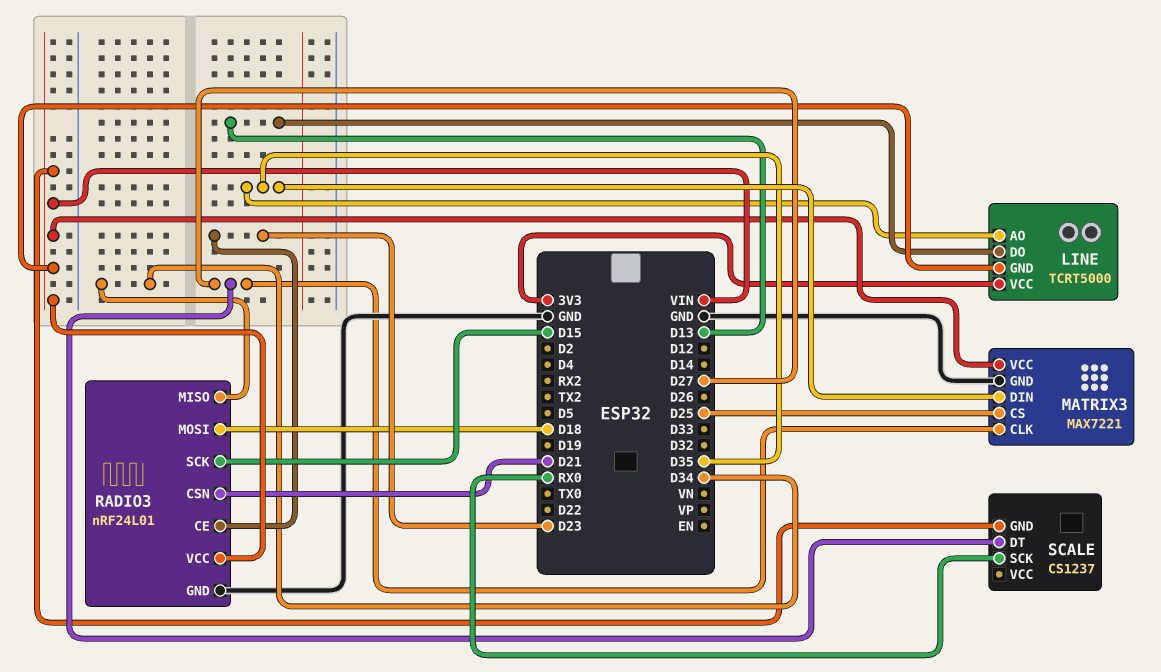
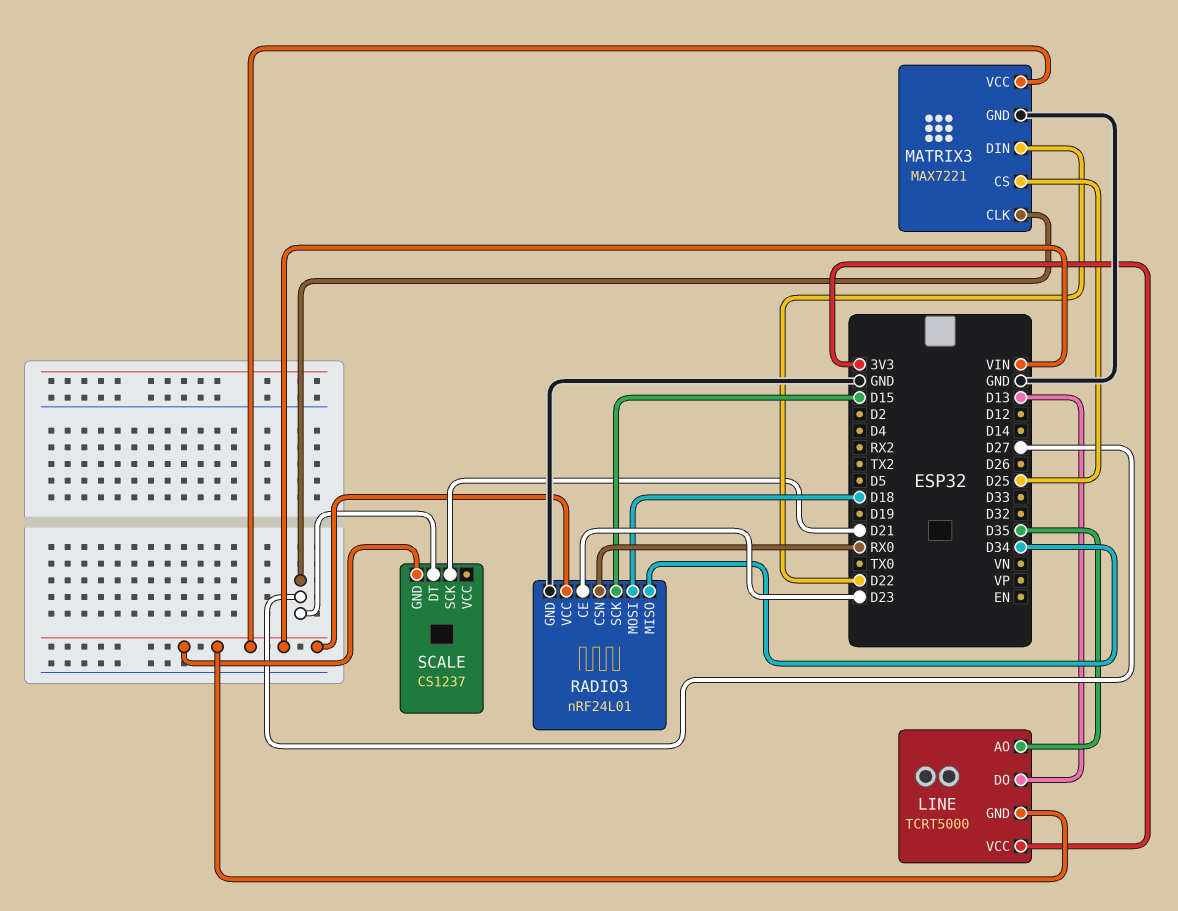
MATRIX3 pin DIN: D35 -> D22
RADIO3 pin CSN: D21 -> RX0
SCALE pin SCK: RX0 -> D21

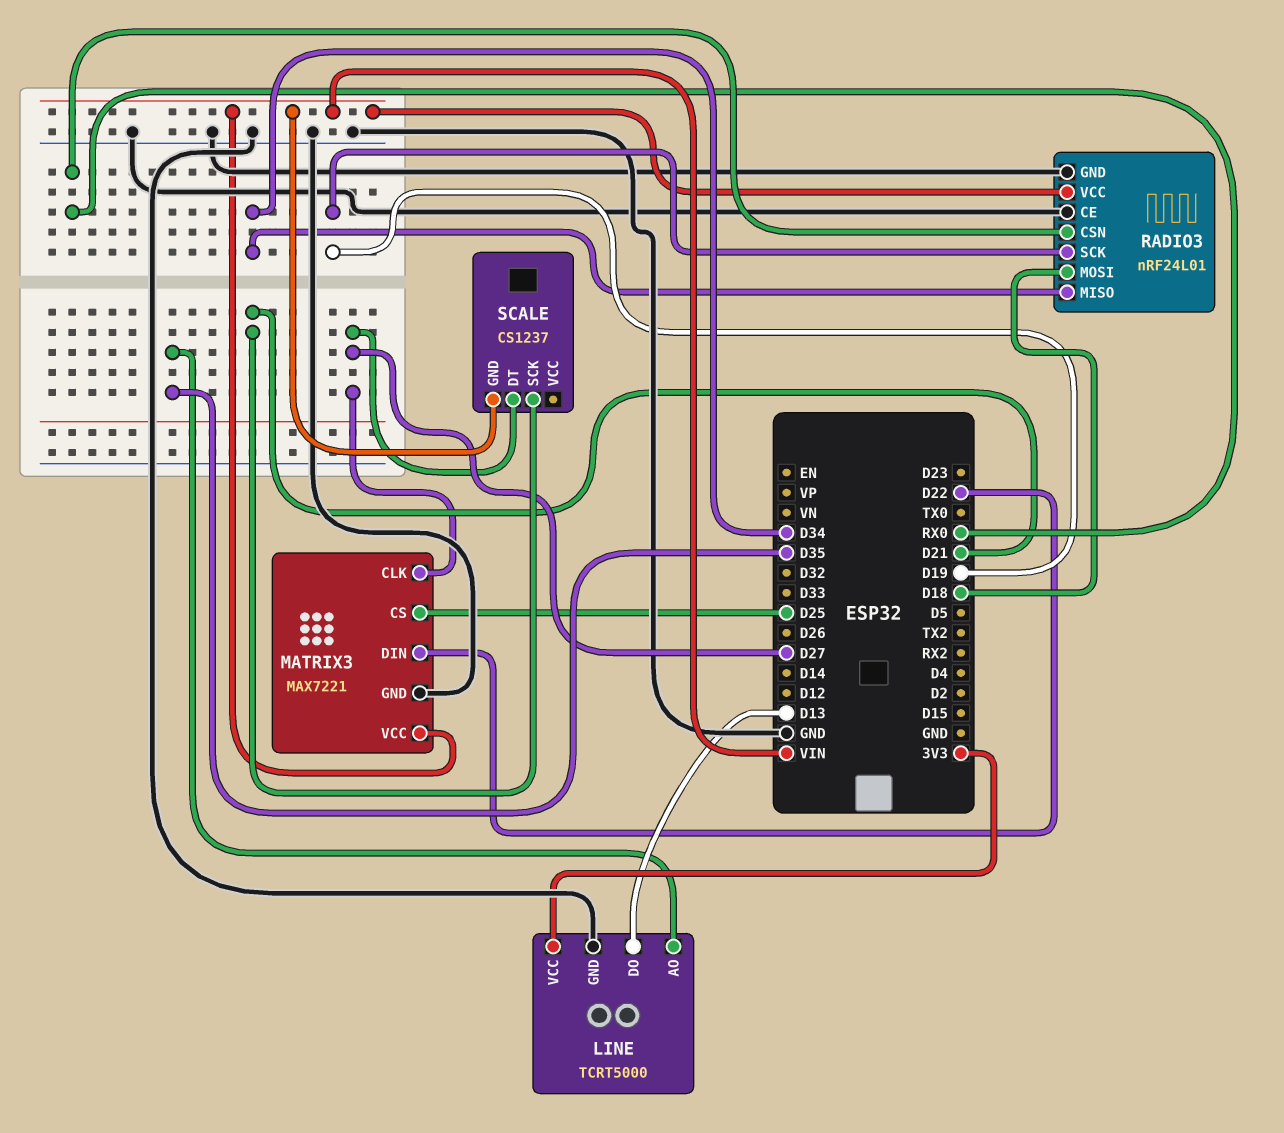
LINE pin GND: VIN -> GND
RADIO3 pin CE: D23 -> GND
RADIO3 pin SCK: D15 -> D19

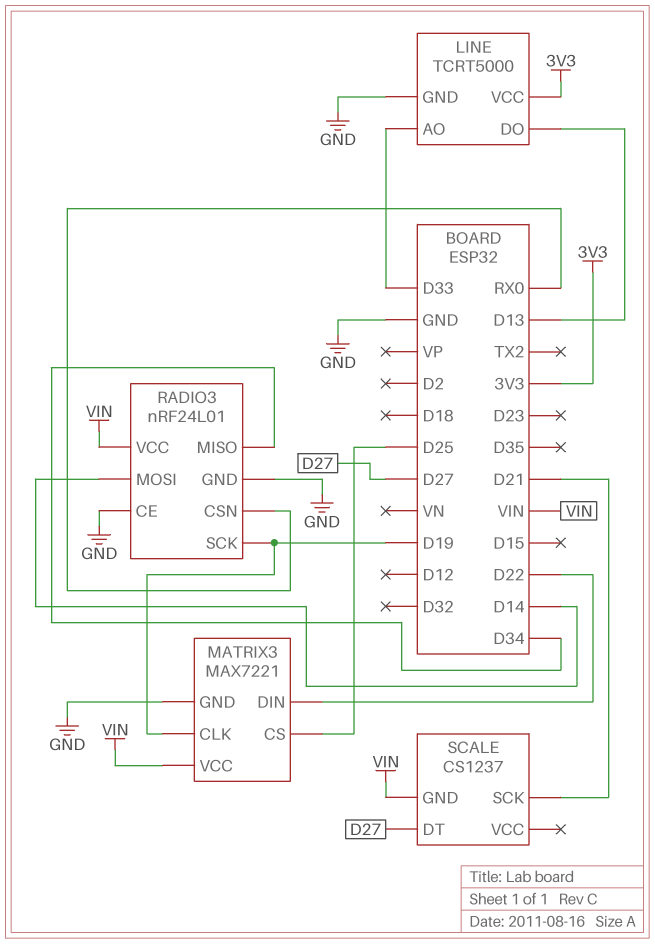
LINE pin AO: D35 -> D33
MATRIX3 pin CLK: D27 -> D19
RADIO3 pin MOSI: D18 -> D14

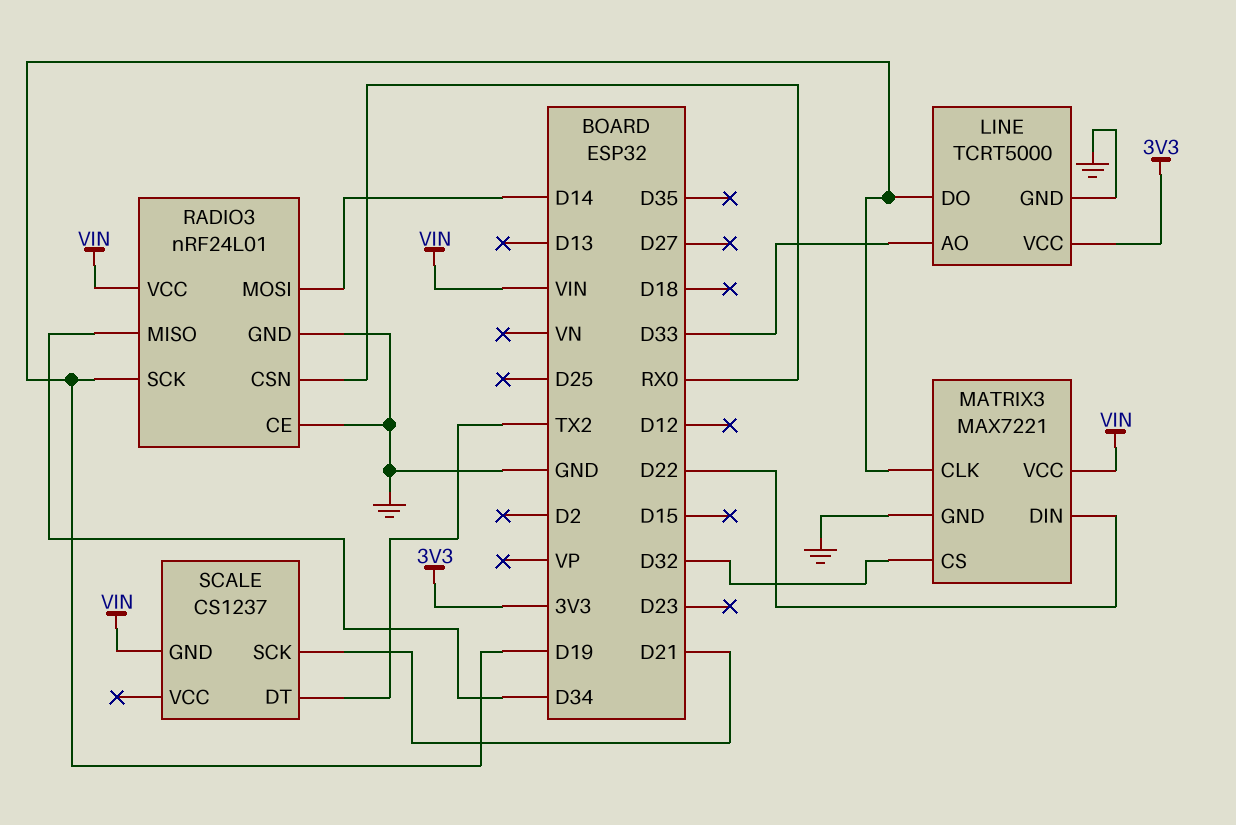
LINE pin DO: D13 -> D19
MATRIX3 pin CS: D25 -> D32
SCALE pin DT: D27 -> TX2

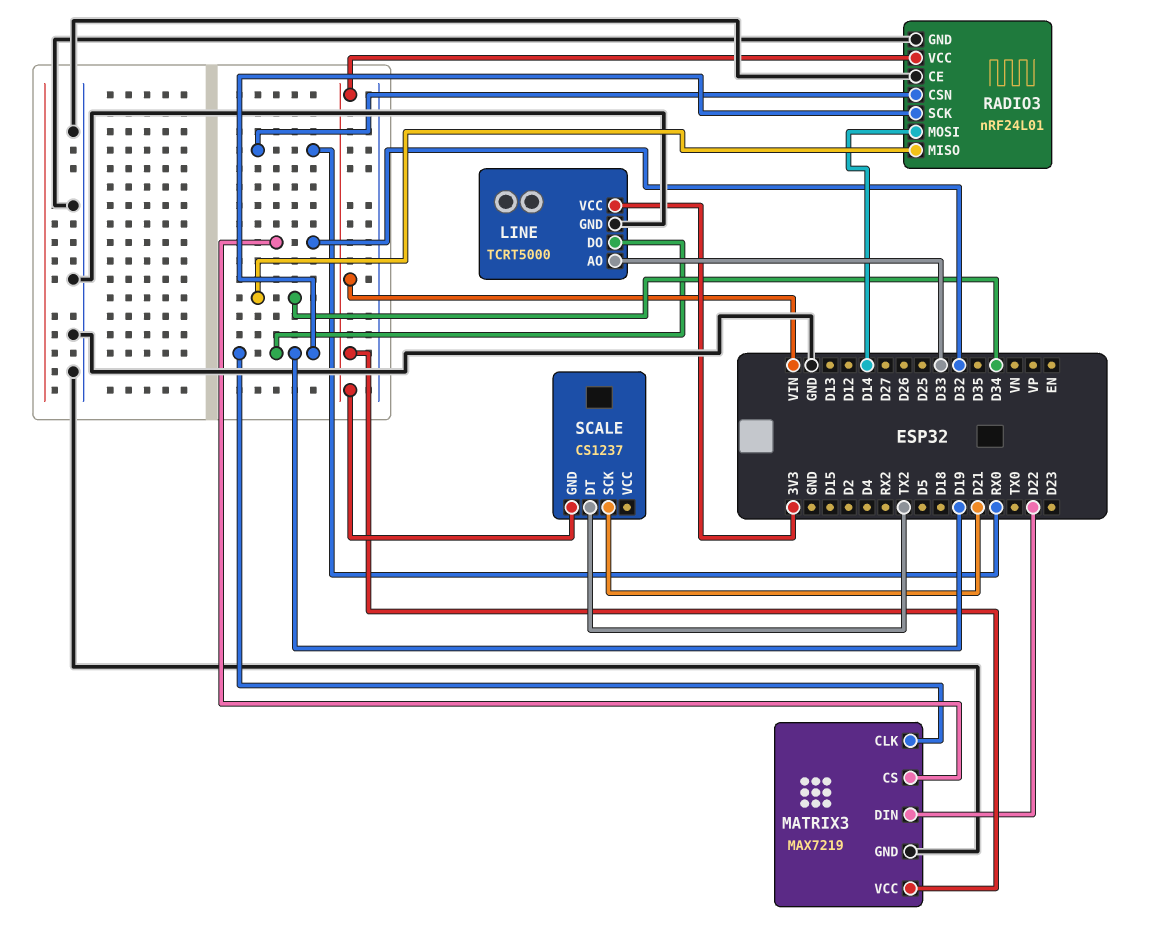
MATRIX3: MAX7221 -> MAX7219

